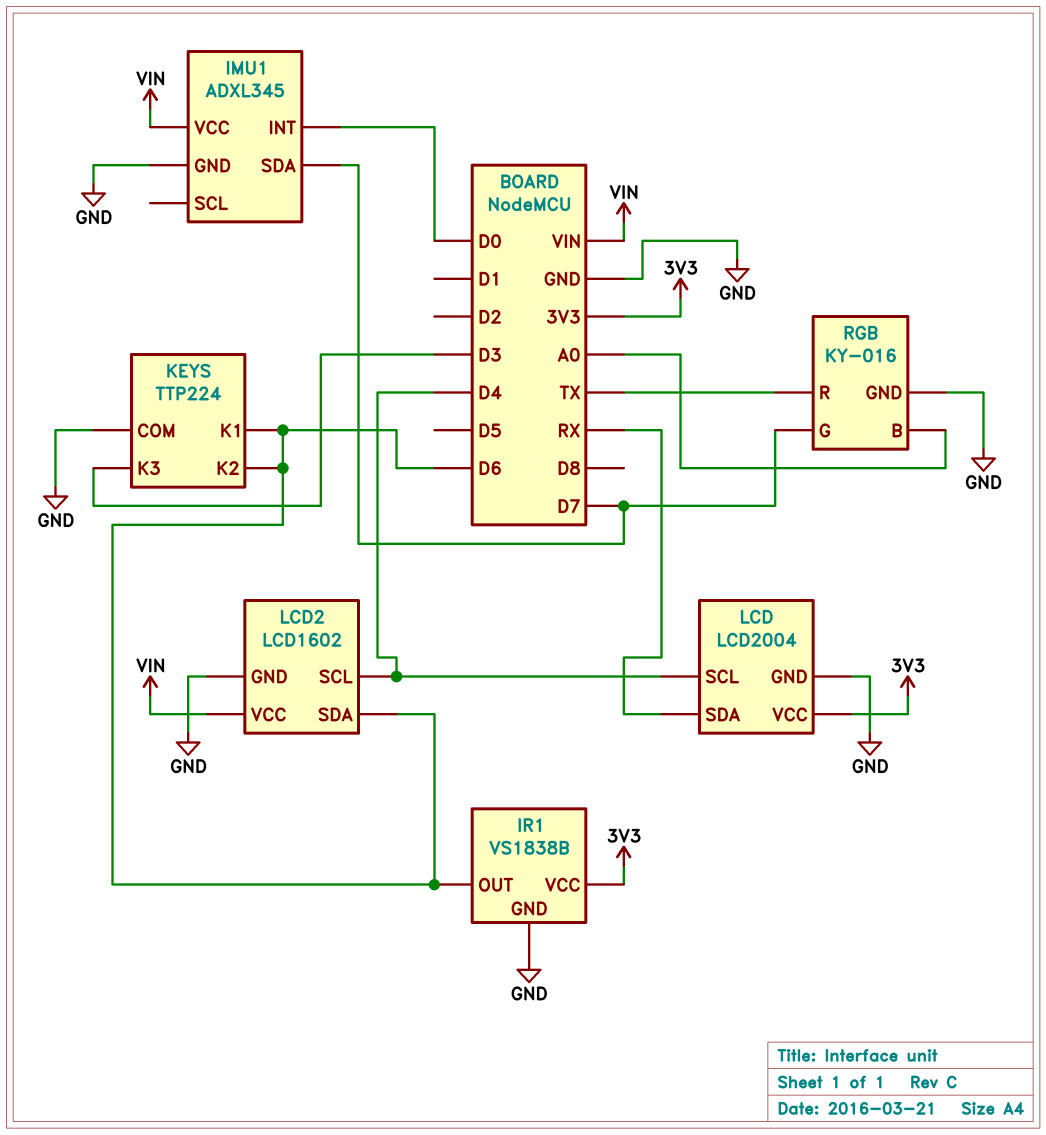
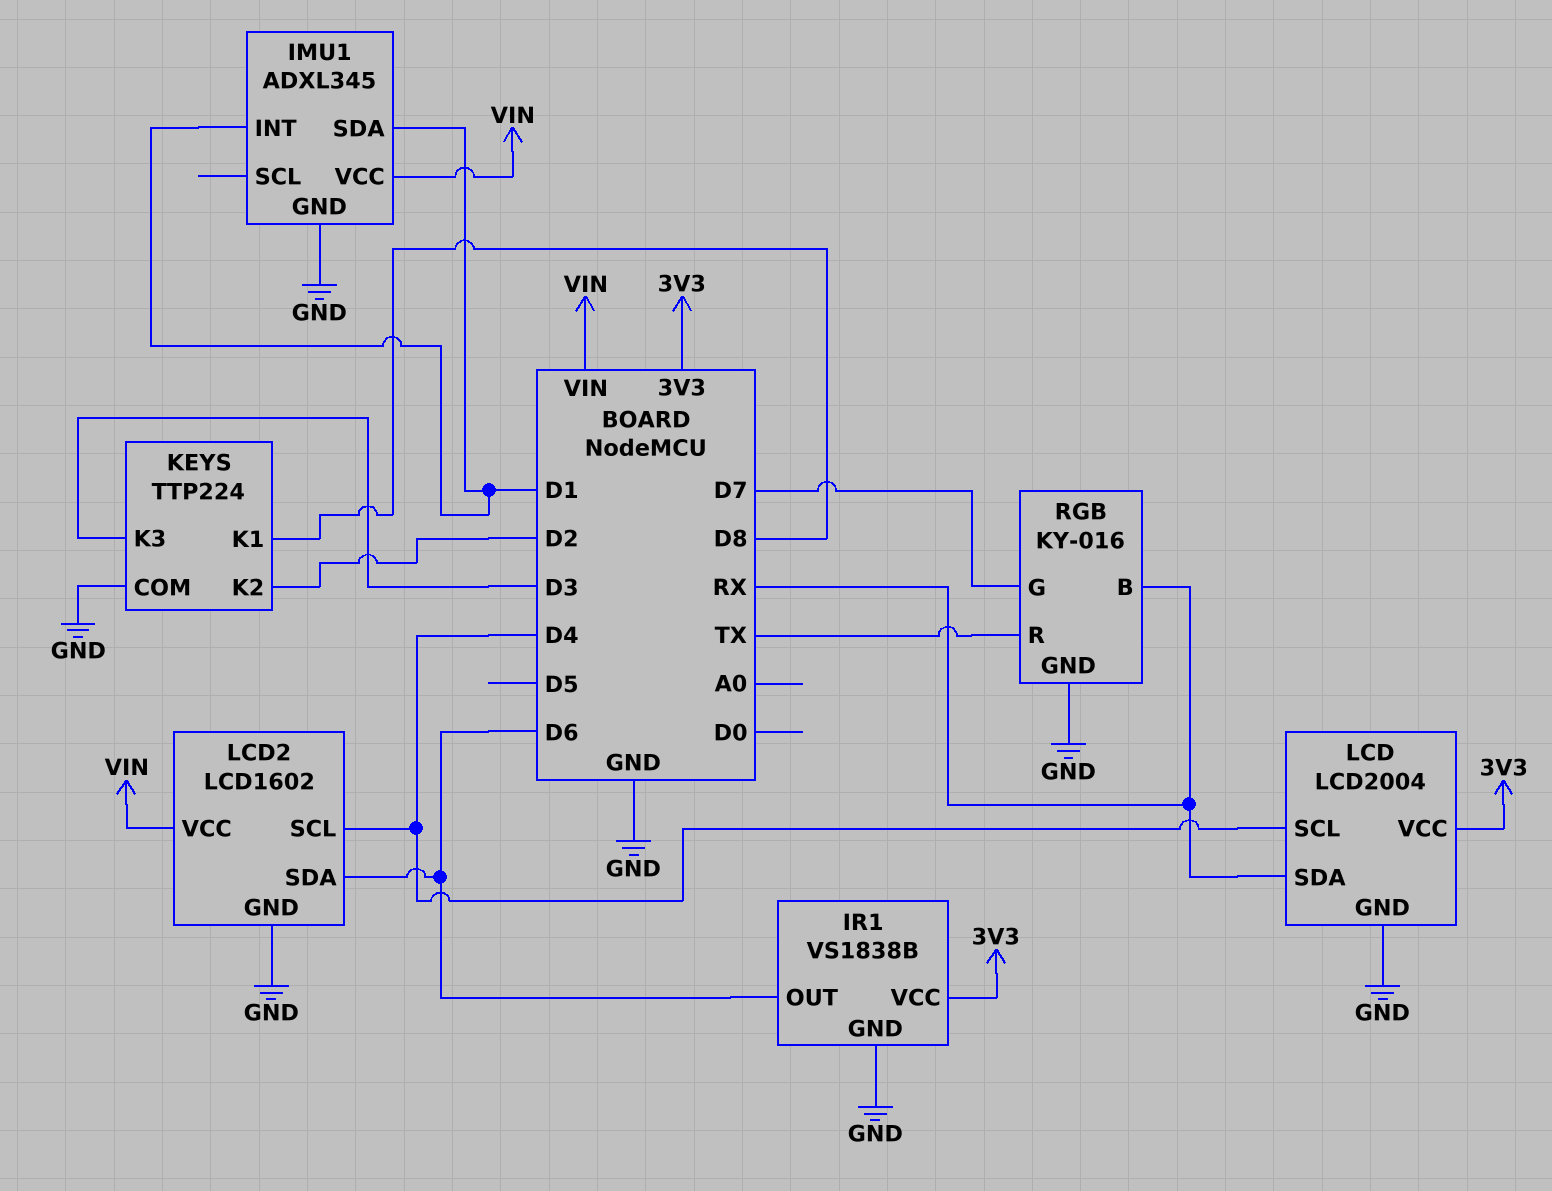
IMU1 pin INT: D0 -> D1
IMU1 pin SDA: D7 -> D1
KEYS pin K1: D6 -> D8
KEYS pin K2: D6 -> D2
RGB pin B: A0 -> RX

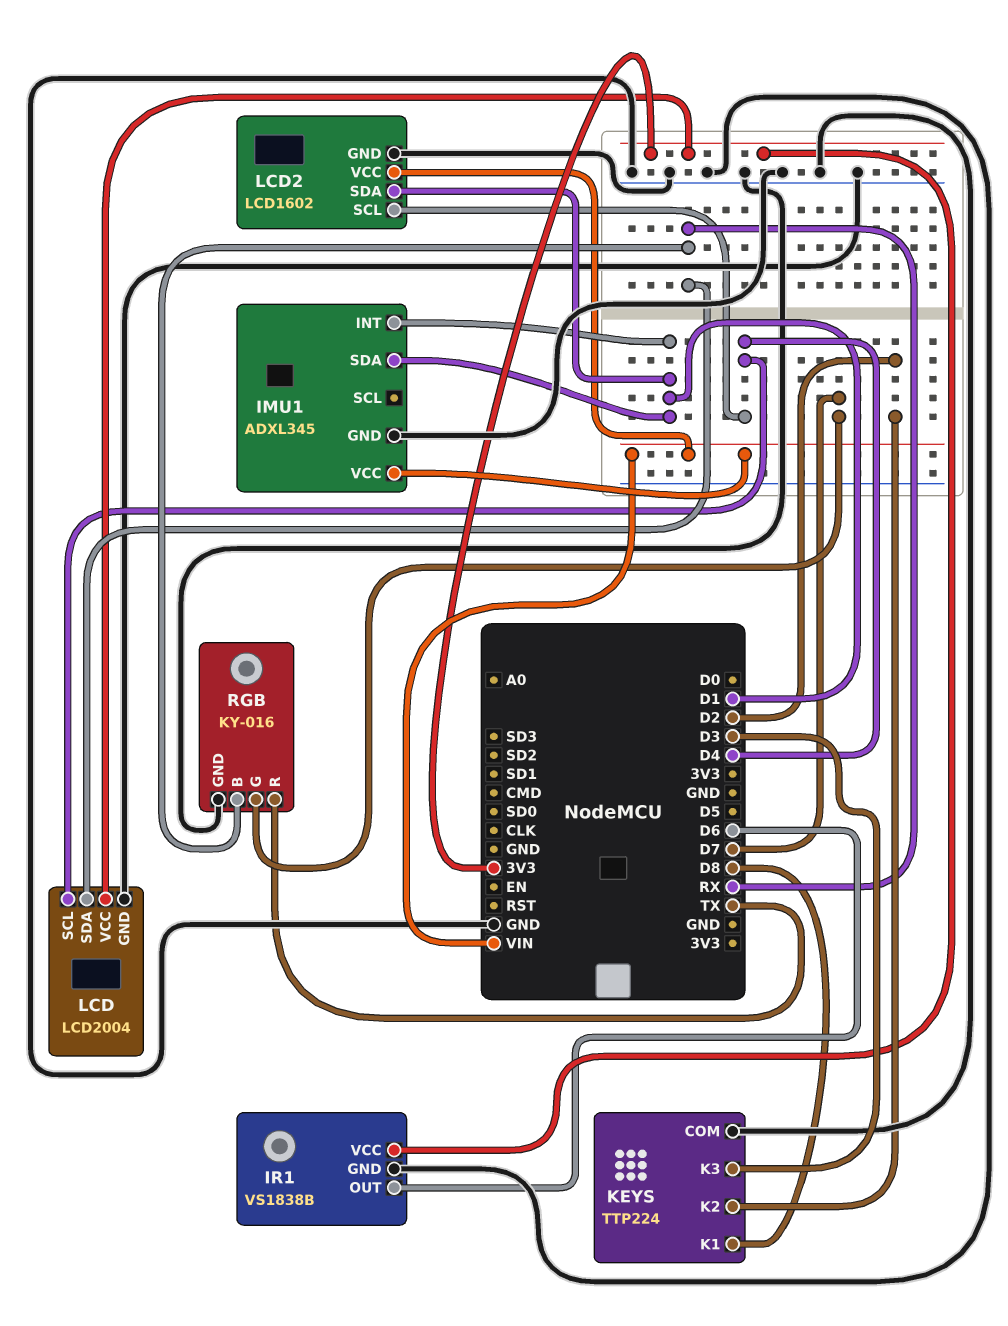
LCD2 pin SDA: D6 -> D1

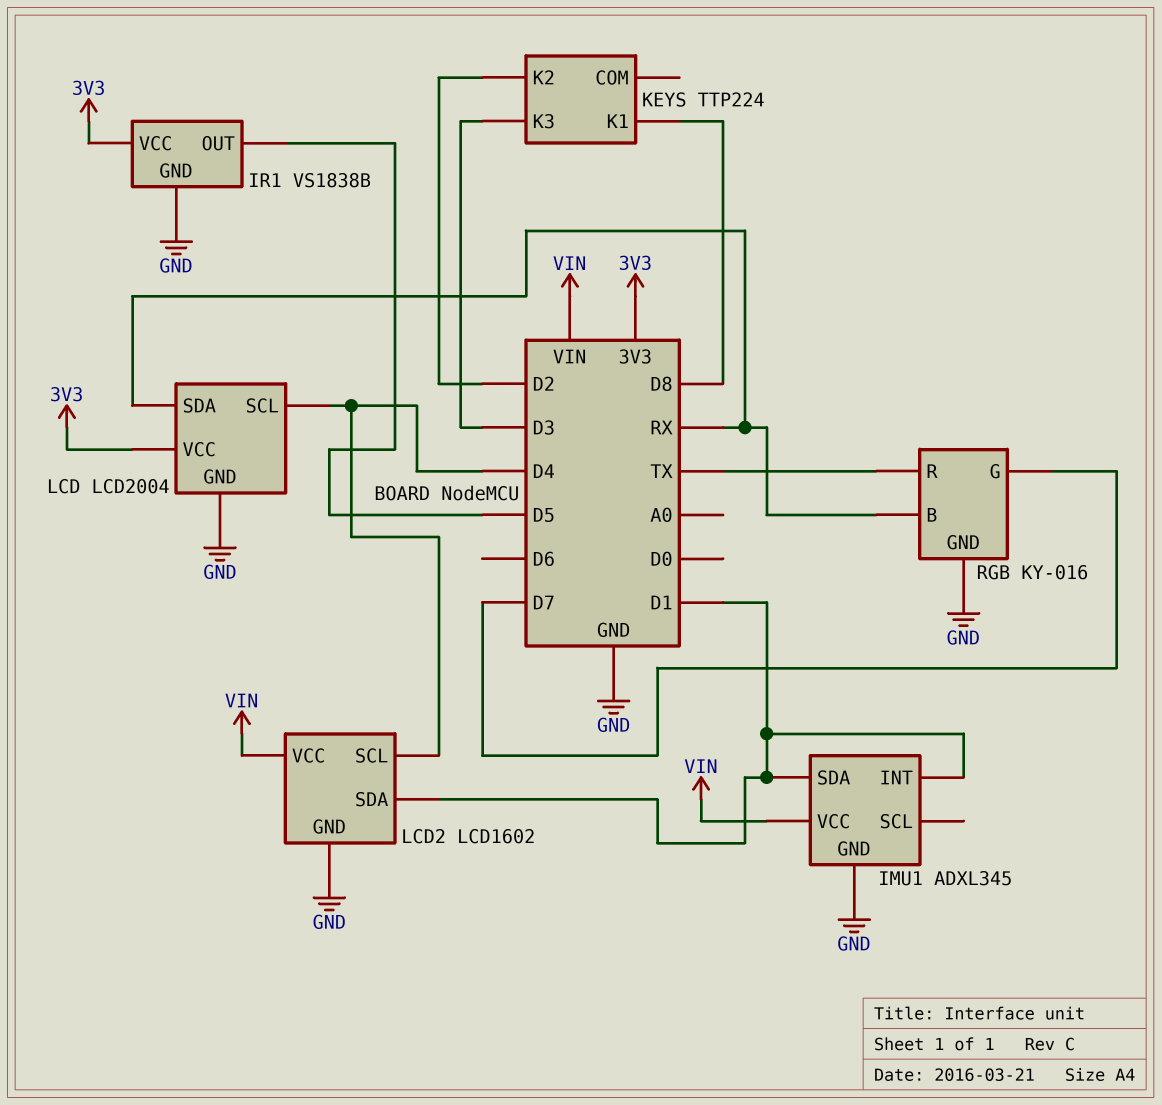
IR1 pin OUT: D6 -> D5
KEYS pin COM: GND -> none

